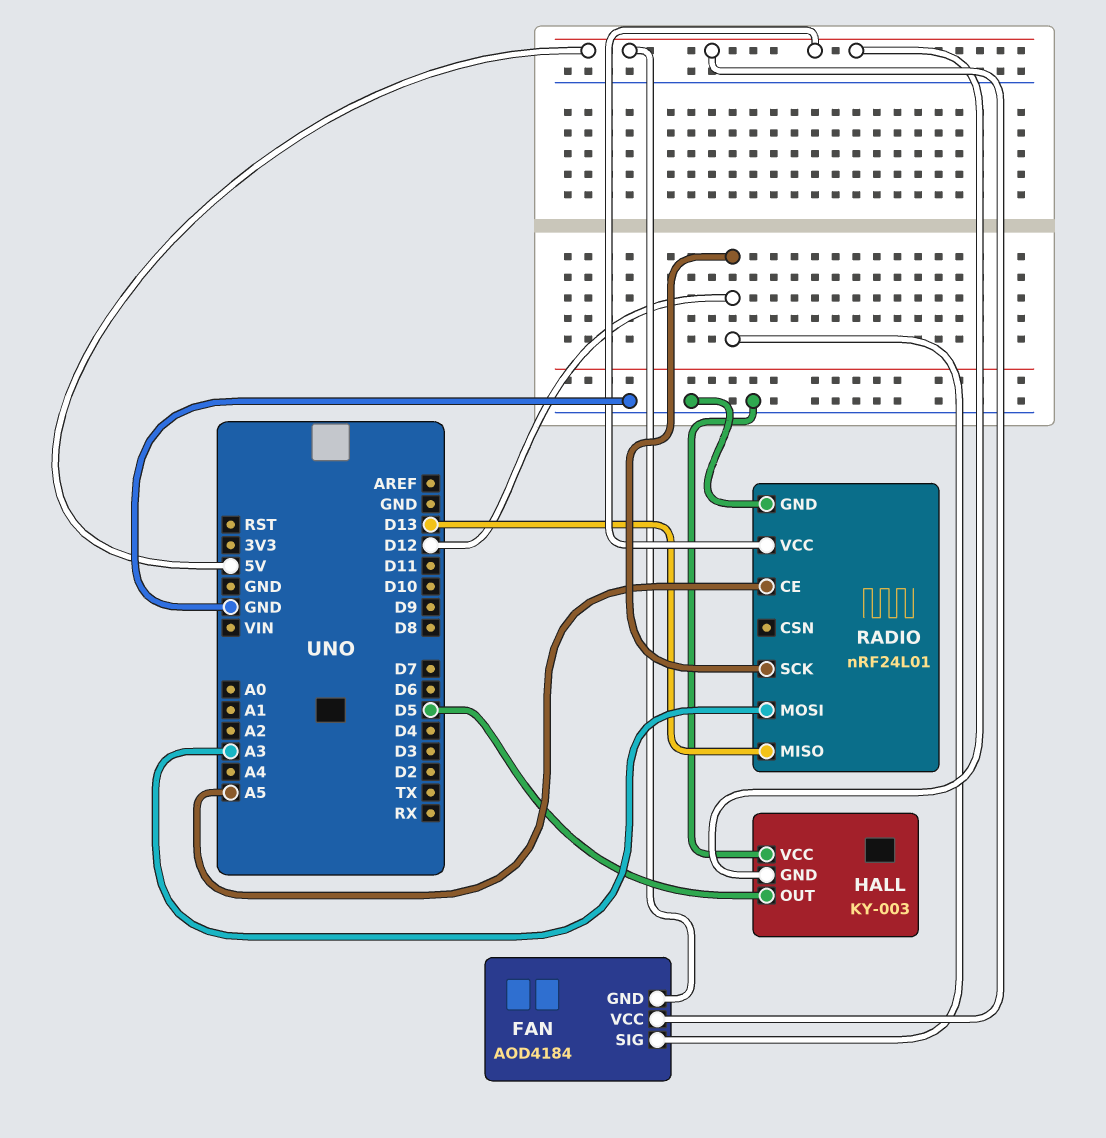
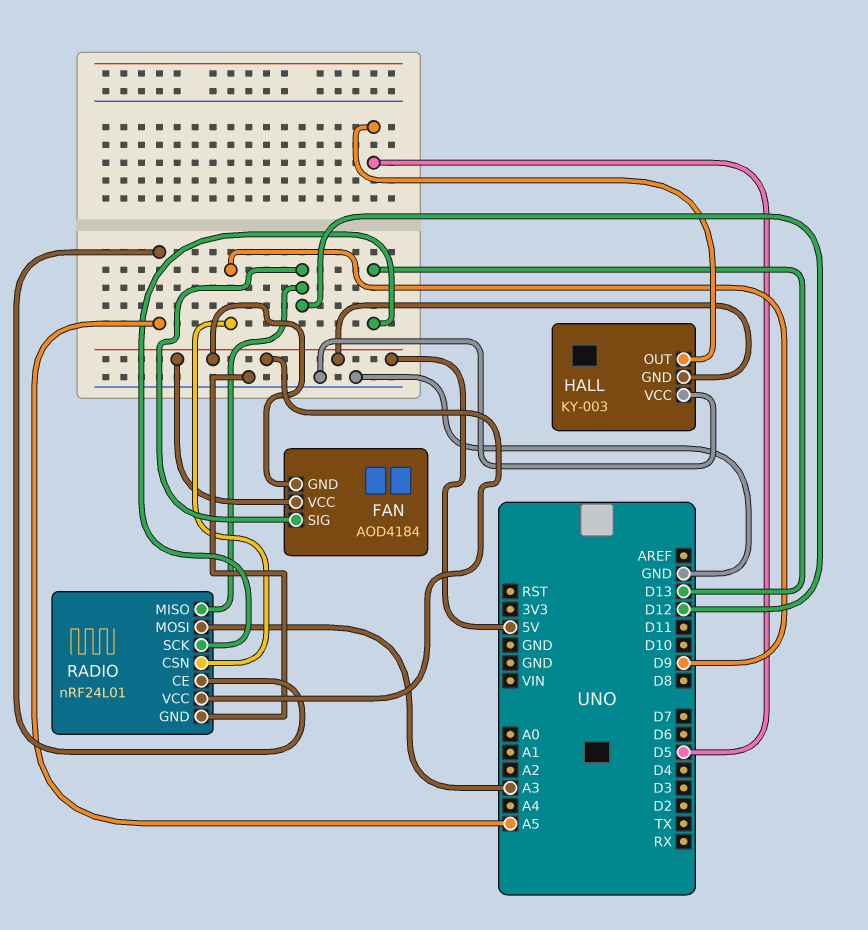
RADIO pin CSN: none -> D9
RADIO pin MISO: D13 -> D12
RADIO pin SCK: D12 -> D13

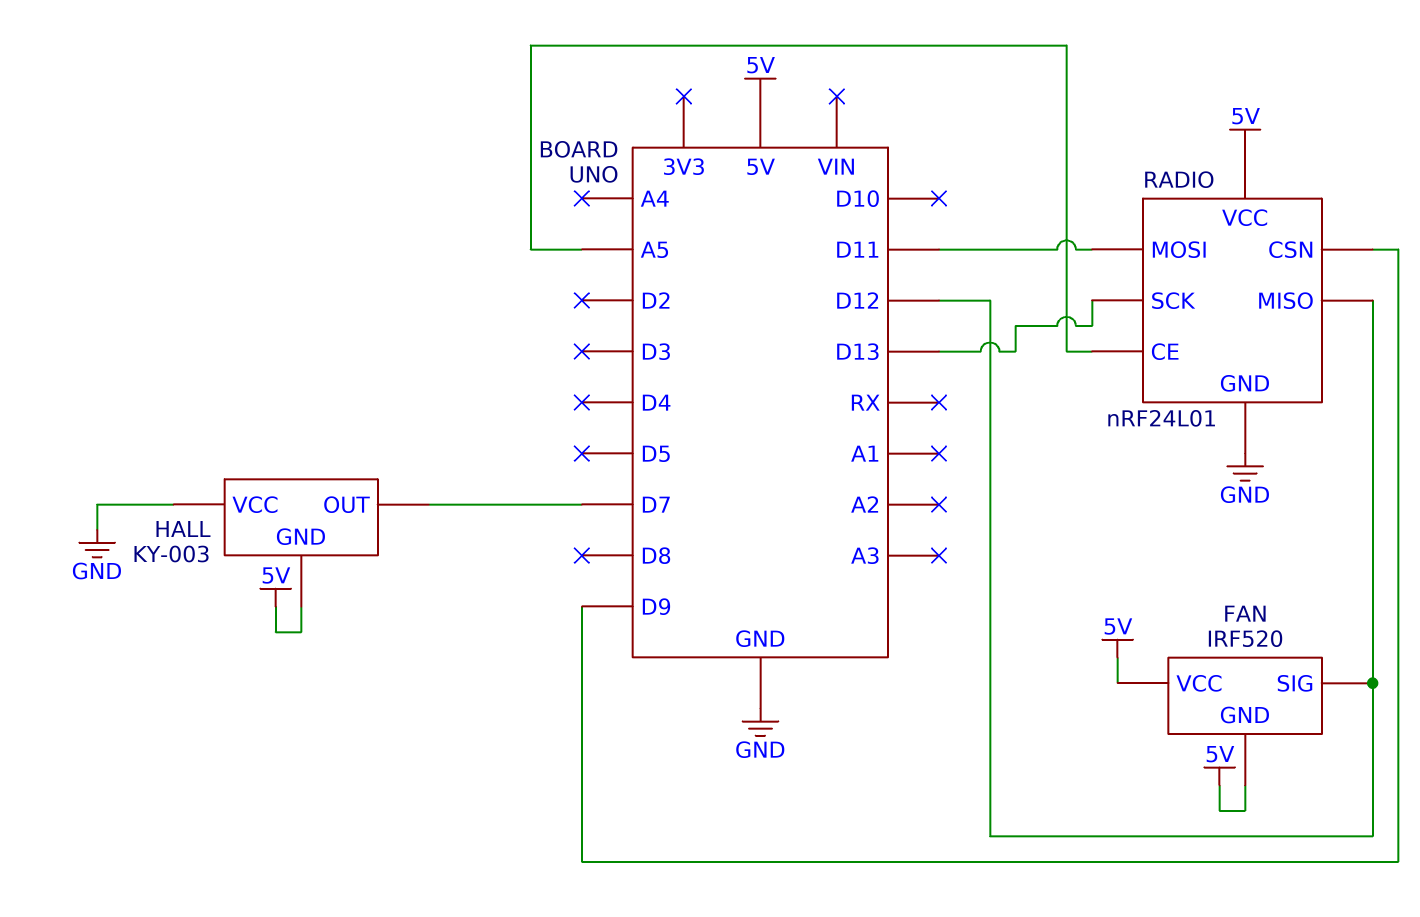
FAN: AOD4184 -> IRF520
HALL pin OUT: D5 -> D7
RADIO pin MOSI: A3 -> D11

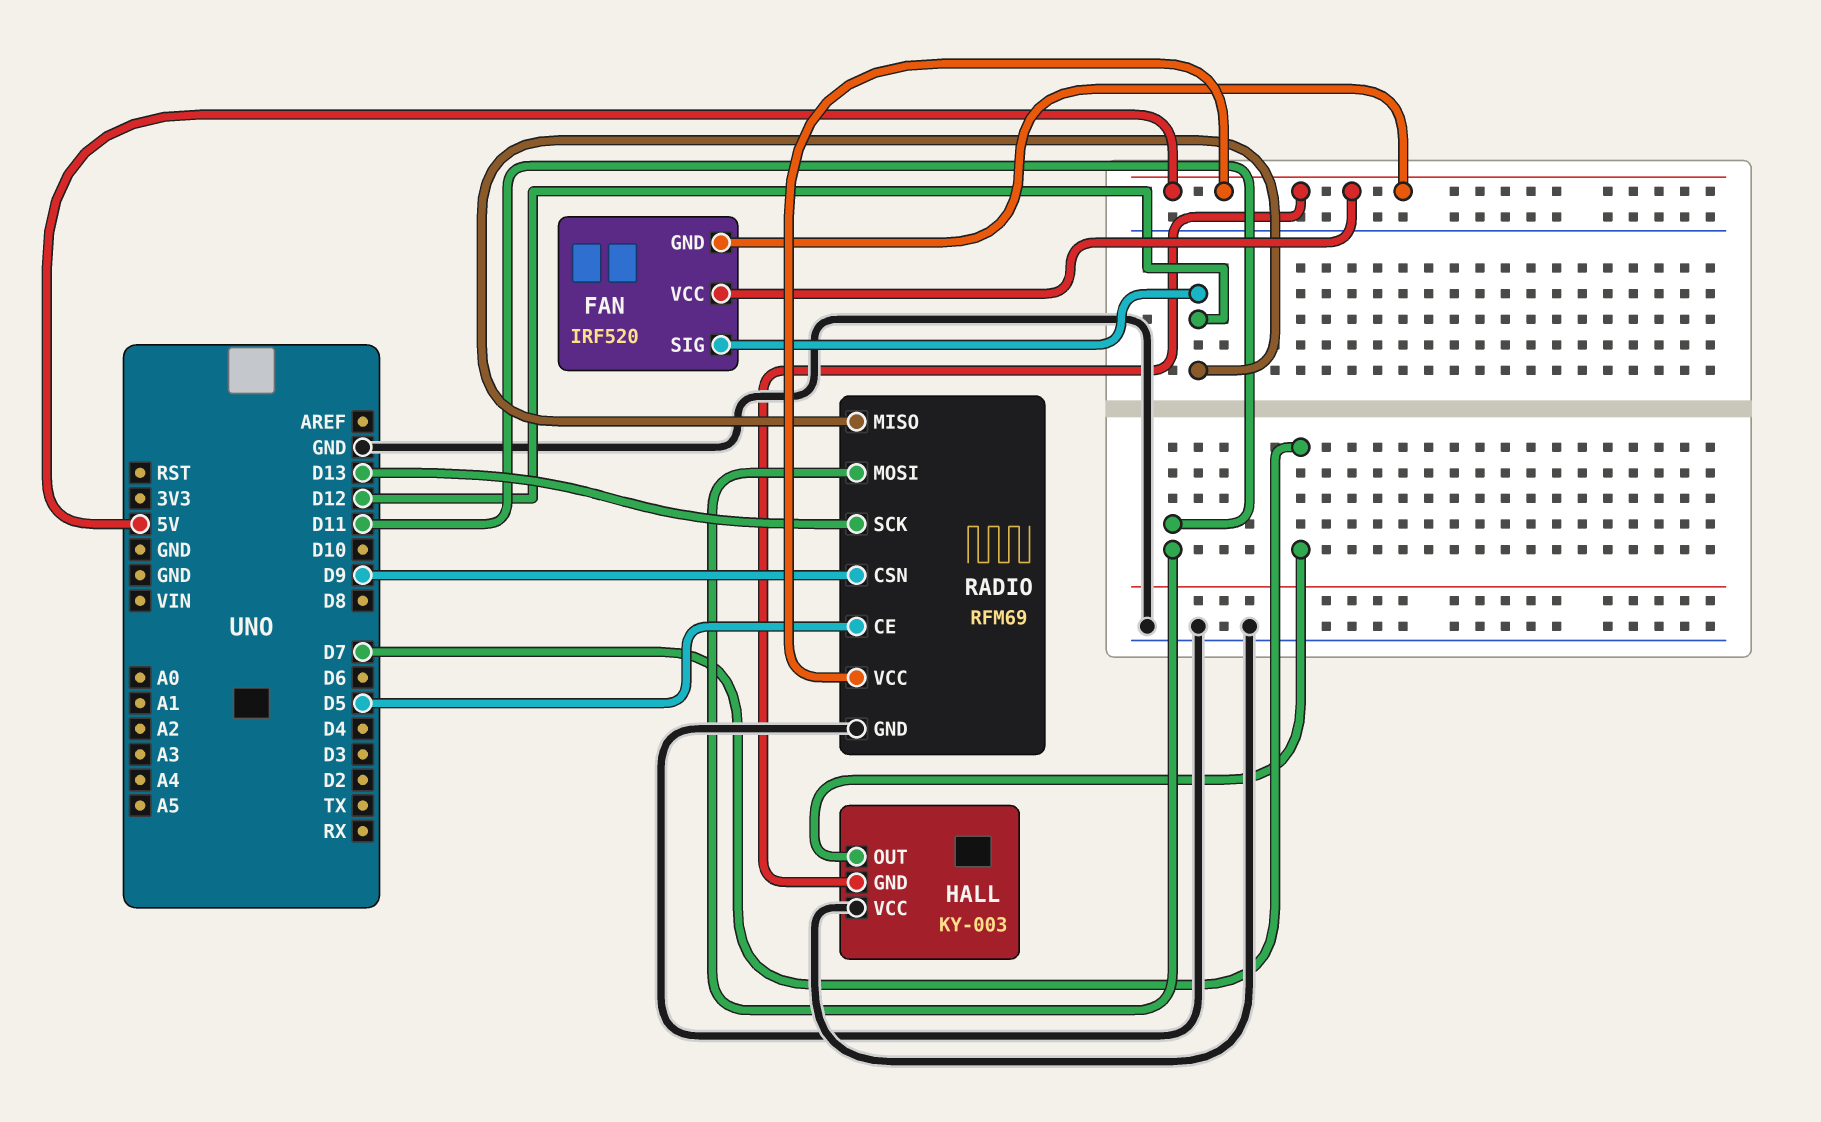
RADIO: nRF24L01 -> RFM69
RADIO pin CE: A5 -> D5

